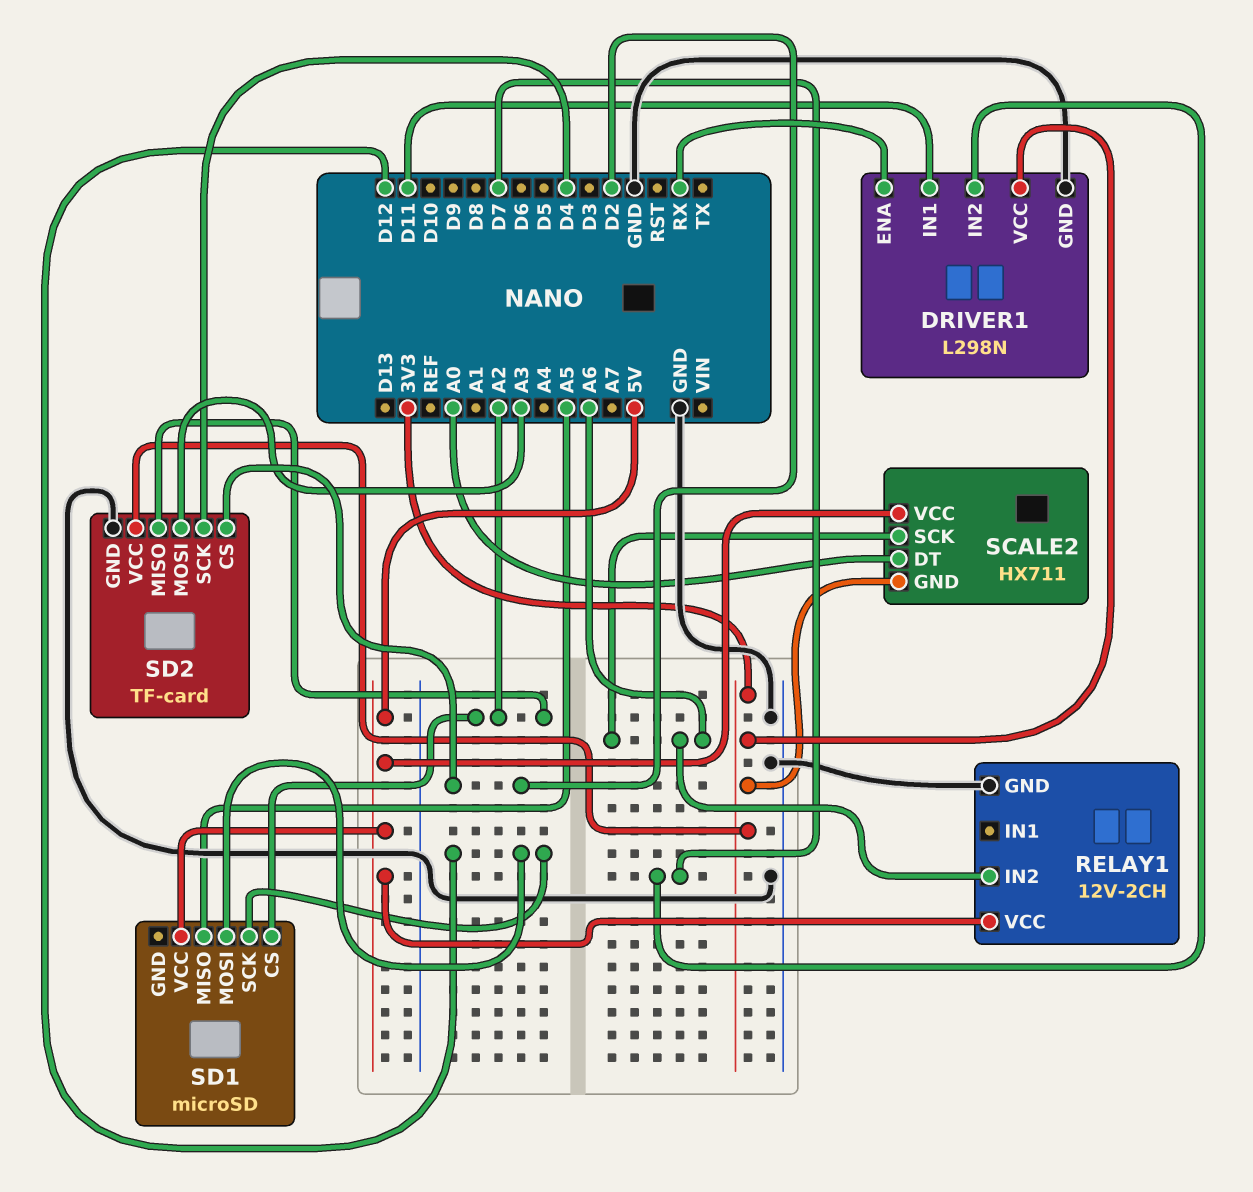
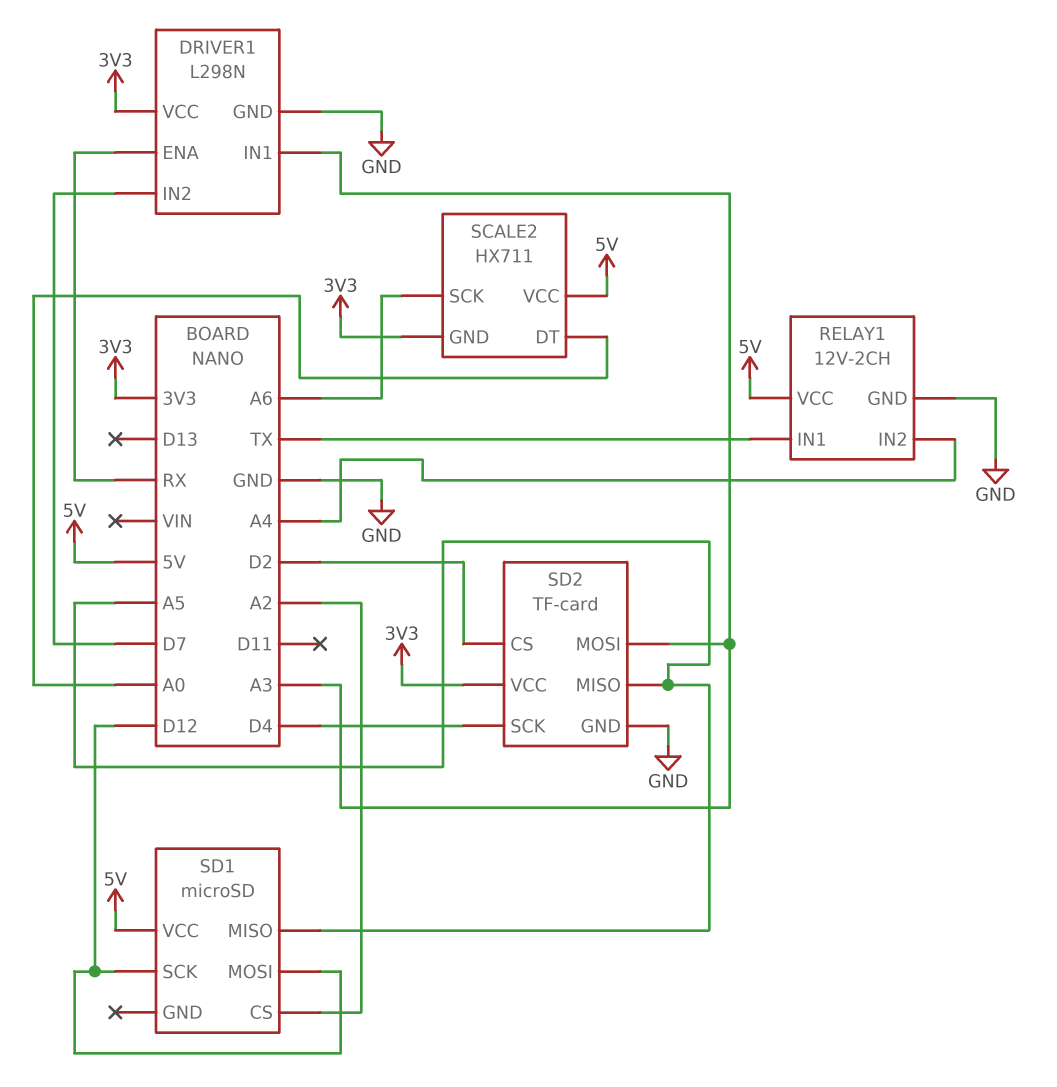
DRIVER1 pin IN1: D11 -> A3
RELAY1 pin IN1: none -> TX
RELAY1 pin IN2: A6 -> A4
SD2 pin MISO: A2 -> A5

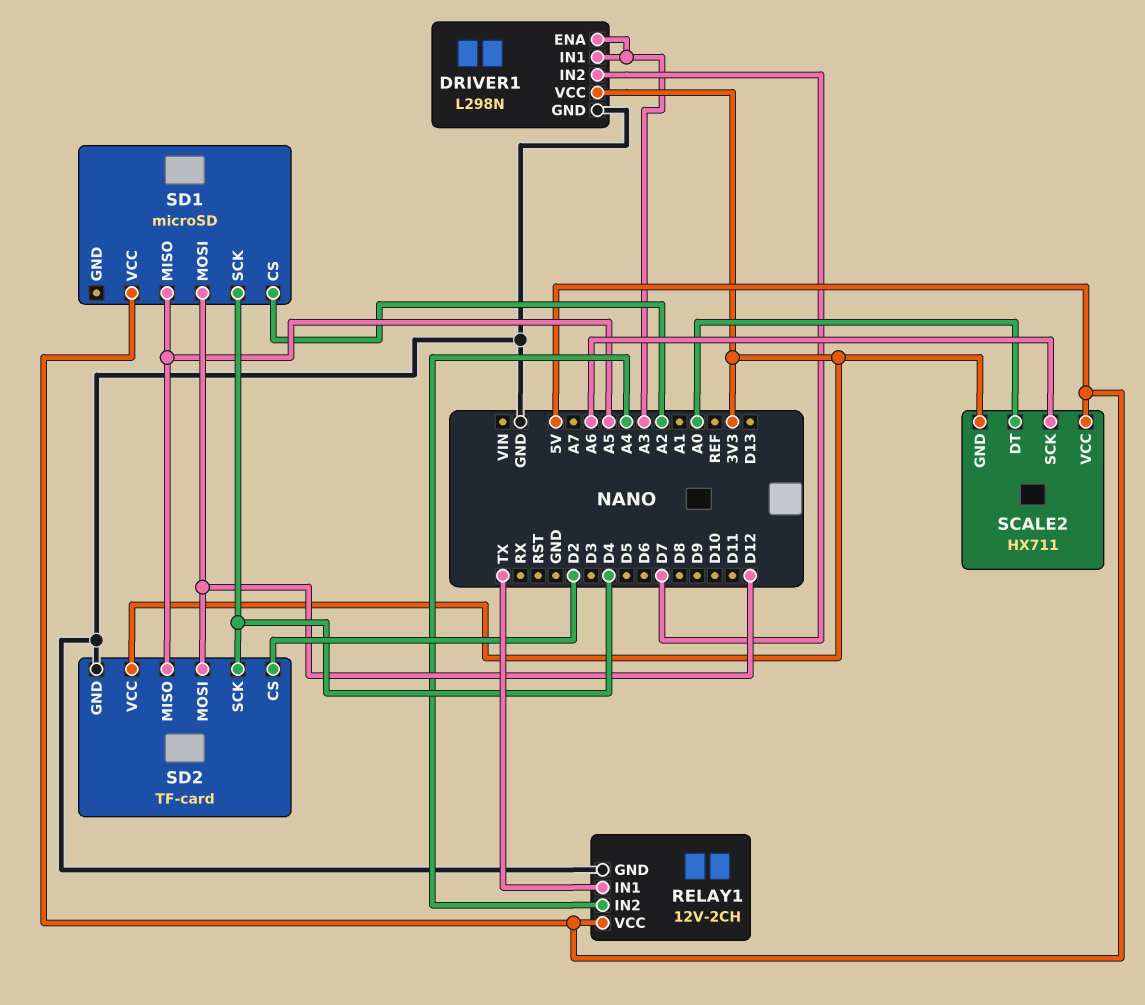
DRIVER1 pin ENA: RX -> A3
SD1 pin SCK: D12 -> D4
SD2 pin MOSI: A3 -> D12

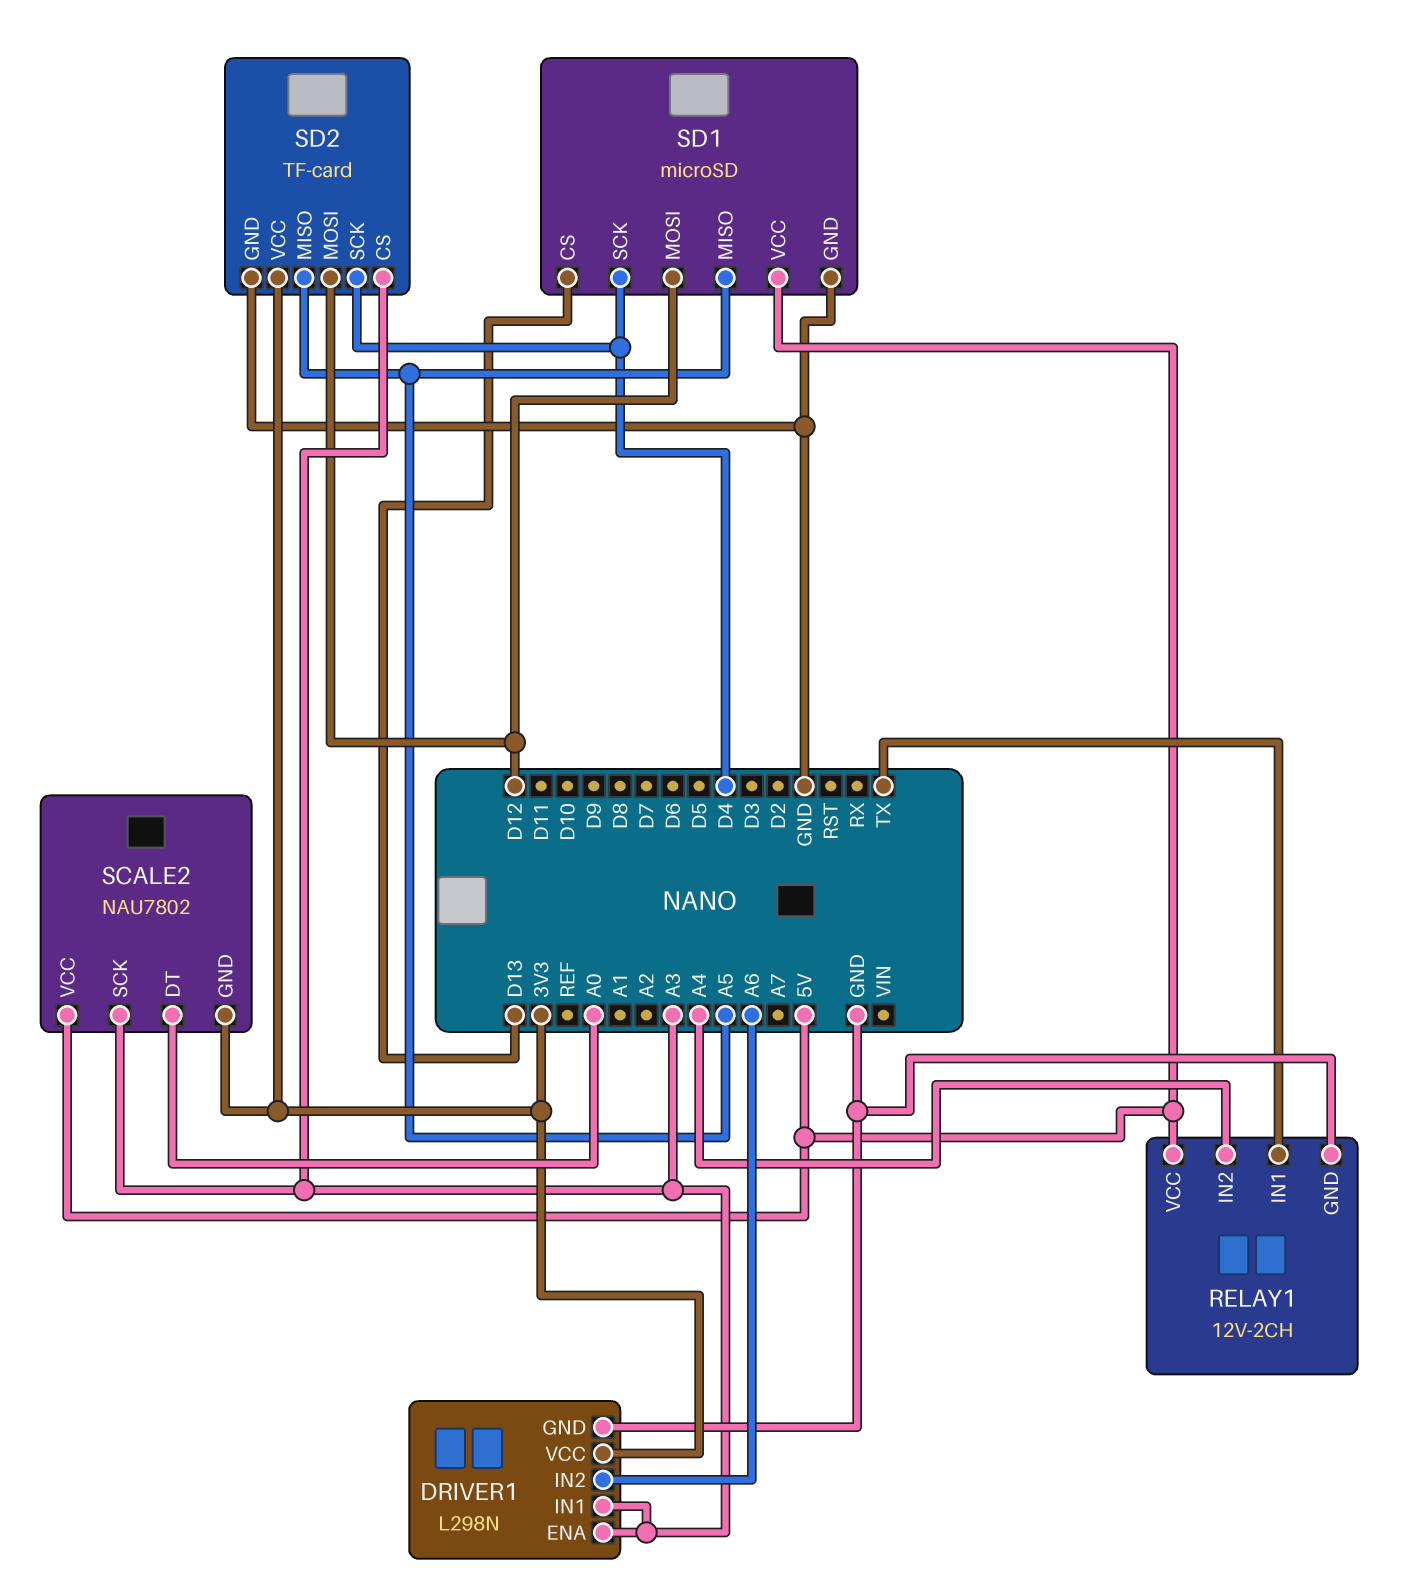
DRIVER1 pin IN2: D7 -> A6
SCALE2: HX711 -> NAU7802
SCALE2 pin SCK: A6 -> A3
SD1 pin CS: A2 -> D13
SD1 pin GND: none -> GND
SD2 pin CS: D2 -> A3

